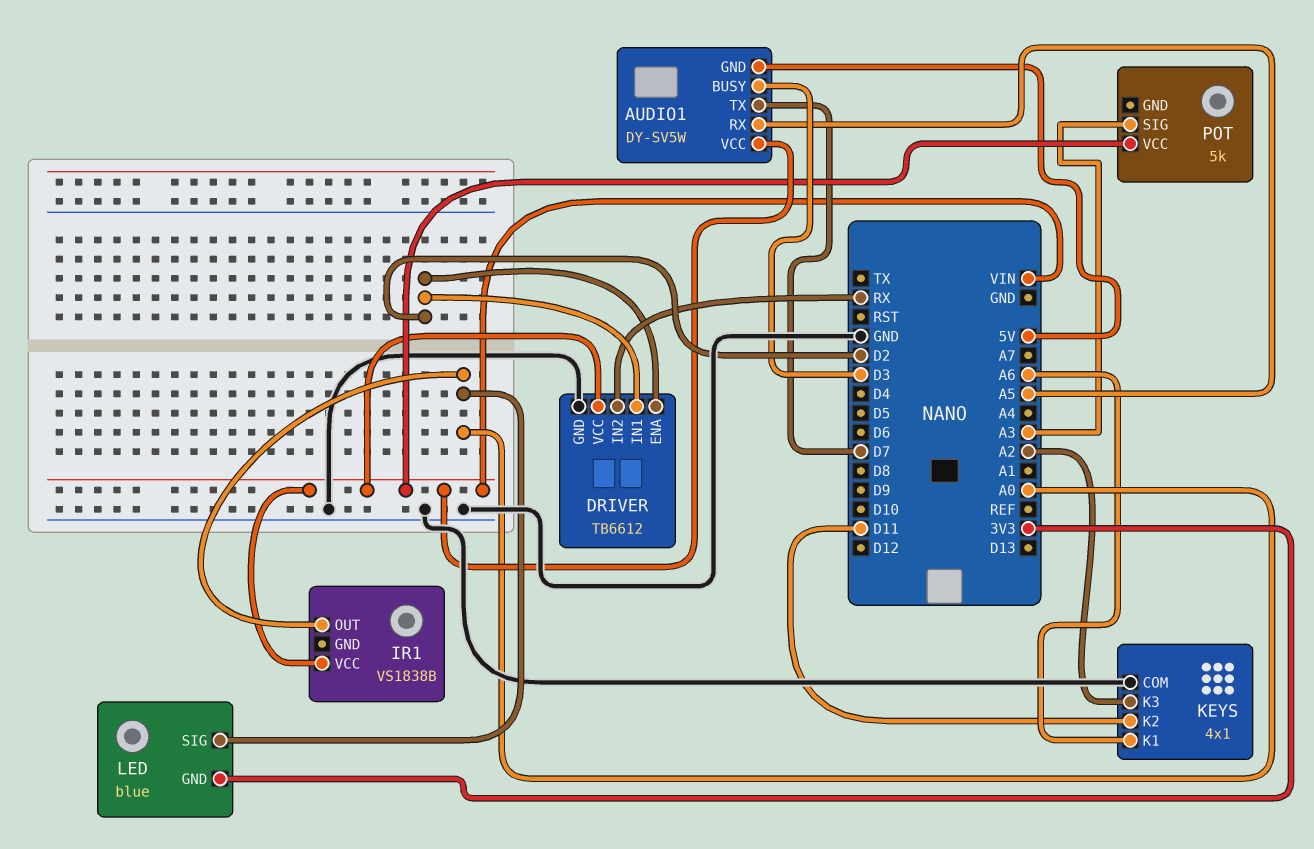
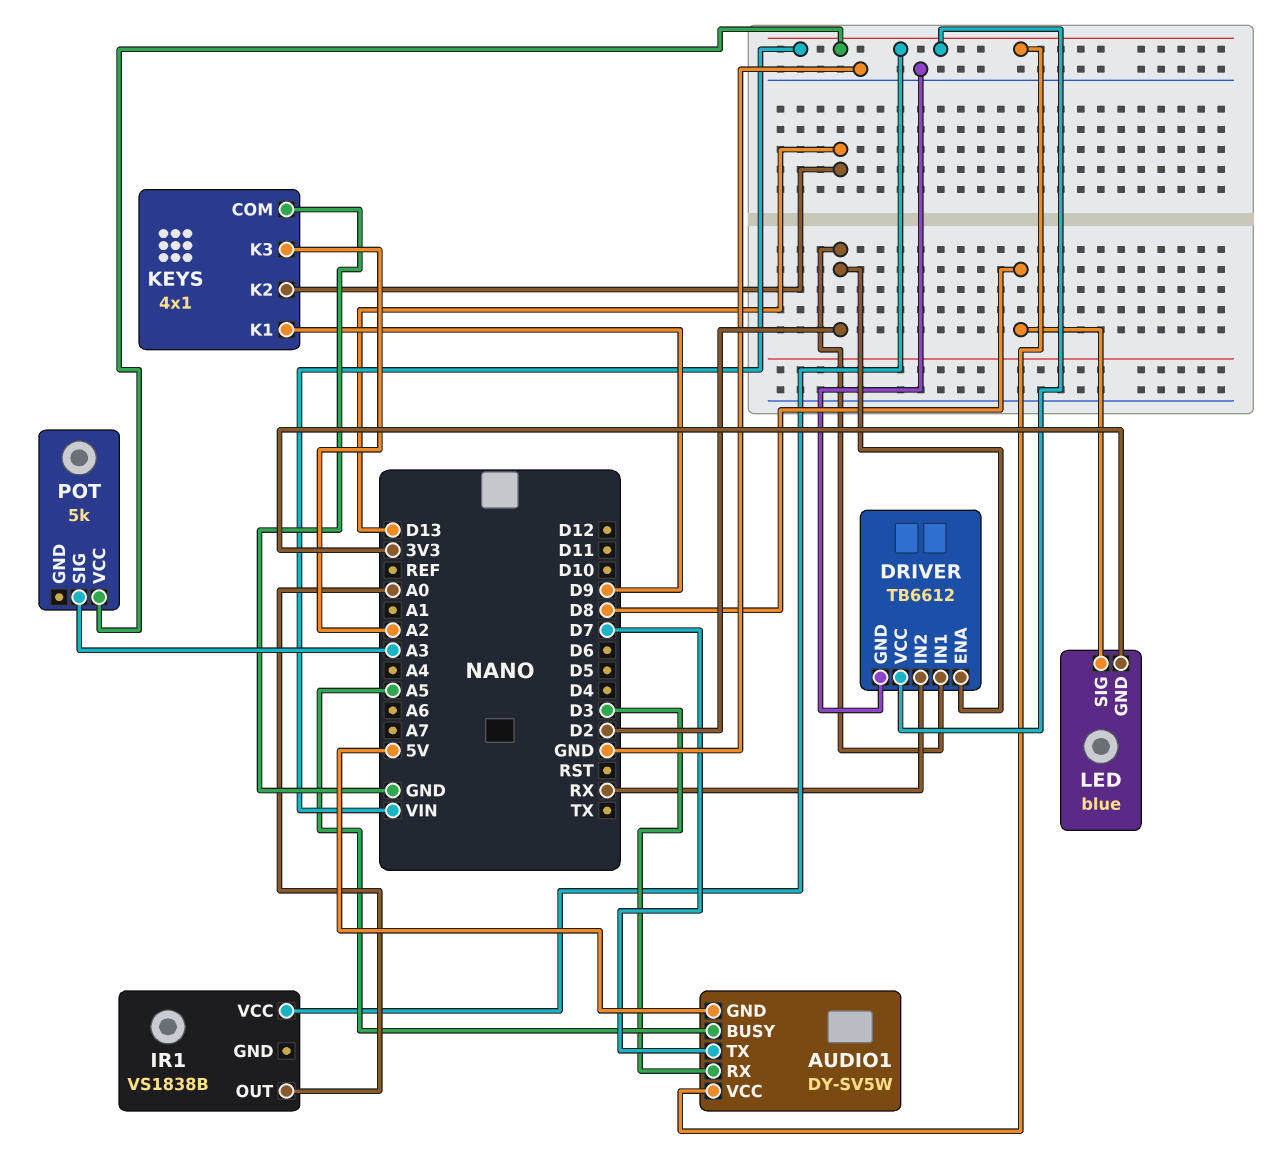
AUDIO1 pin BUSY: D3 -> A5
AUDIO1 pin RX: A5 -> D3
KEYS pin K1: A6 -> D9
KEYS pin K2: D11 -> D13
LED pin SIG: A0 -> D8

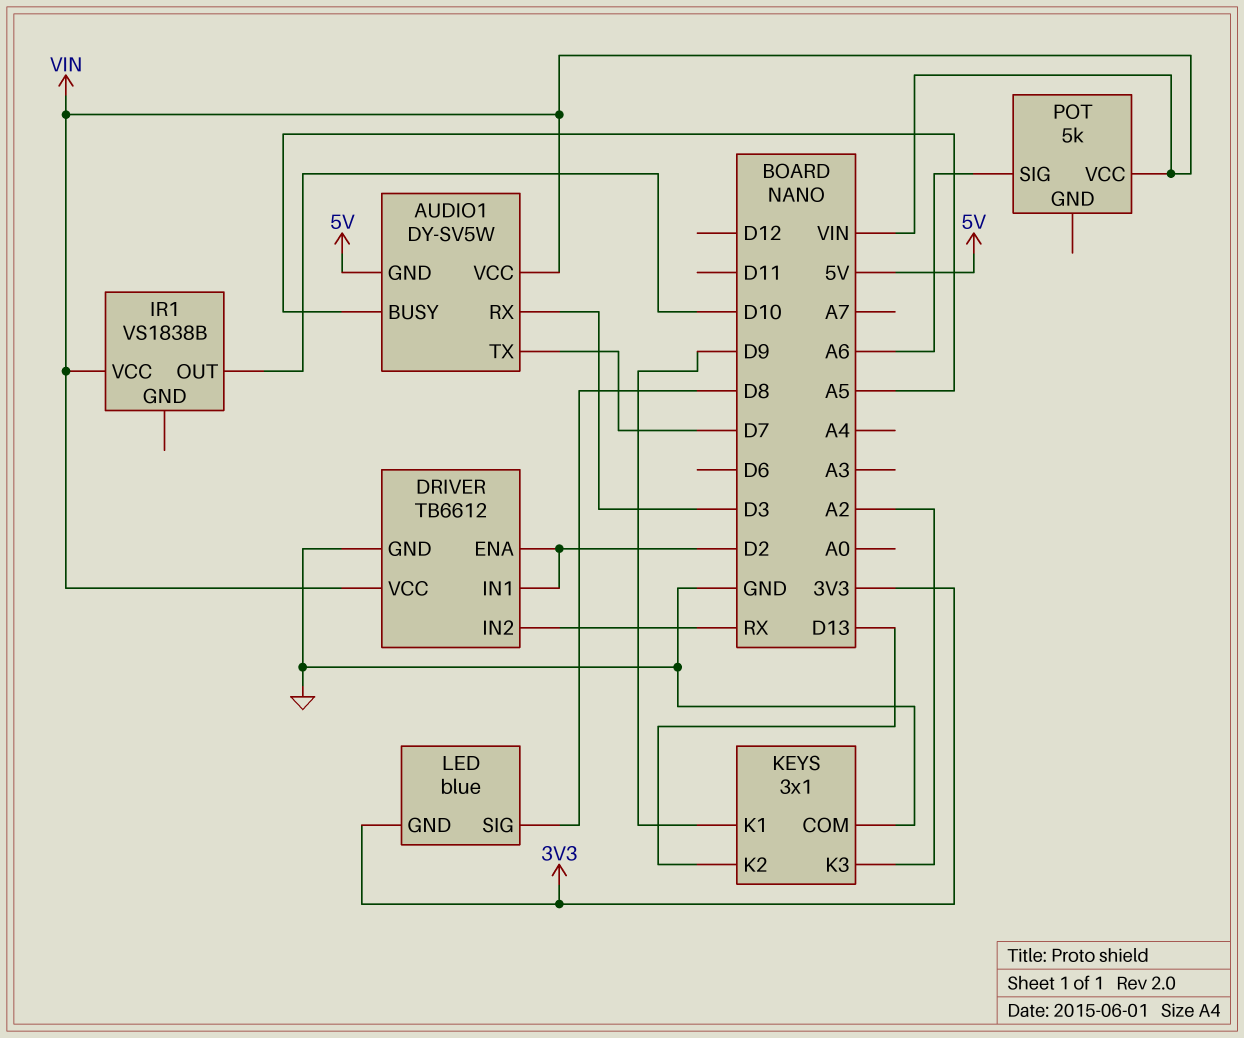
IR1 pin OUT: A0 -> D10
KEYS: 4x1 -> 3x1
POT pin SIG: A3 -> A6

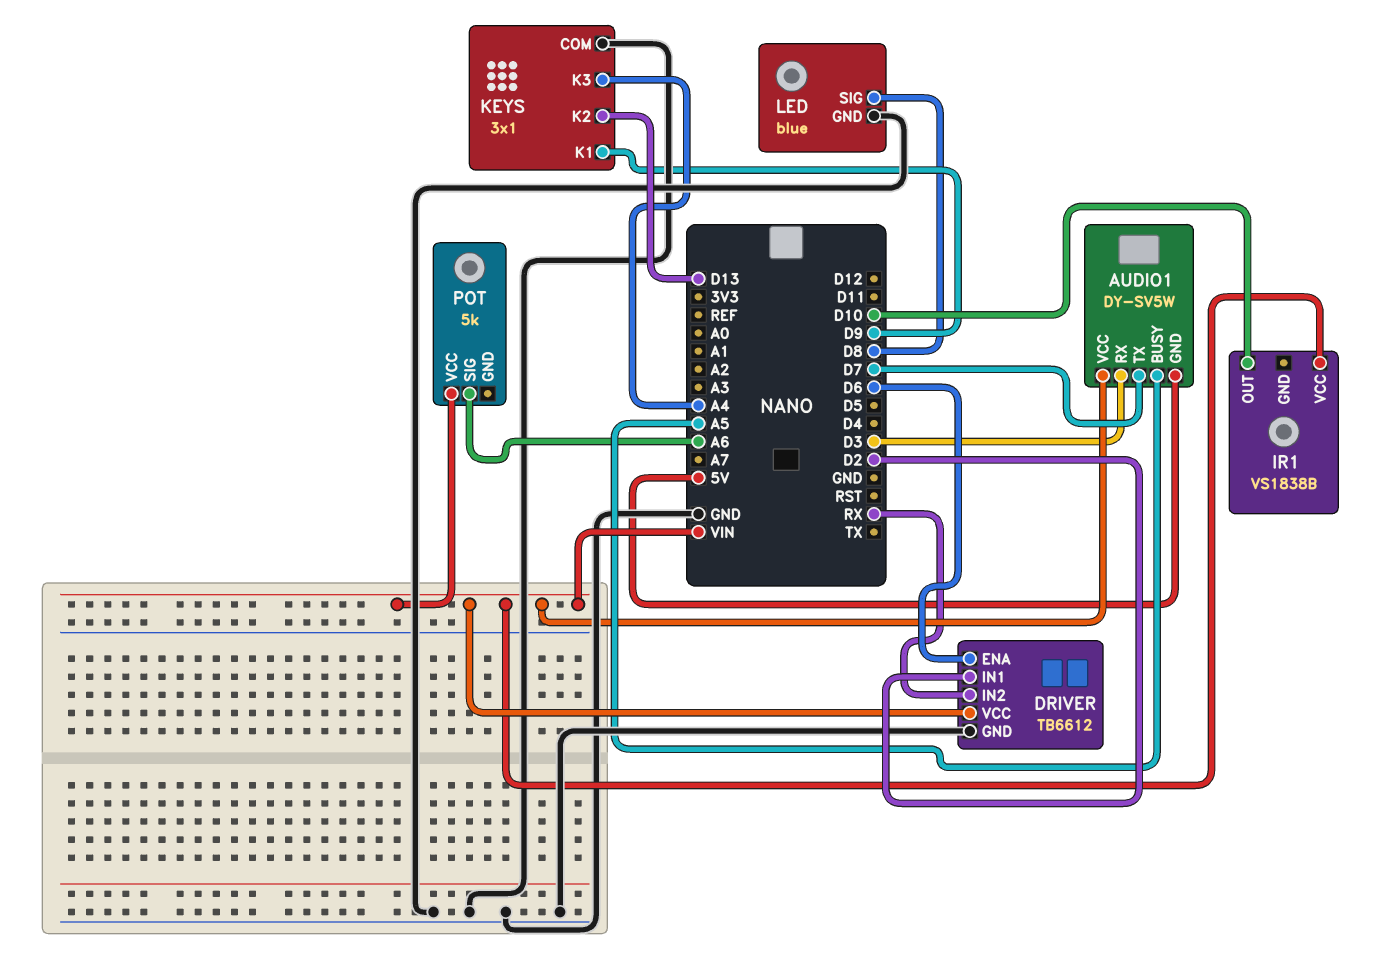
DRIVER pin ENA: D2 -> D6
KEYS pin K3: A2 -> A4
LED pin GND: 3V3 -> GND

